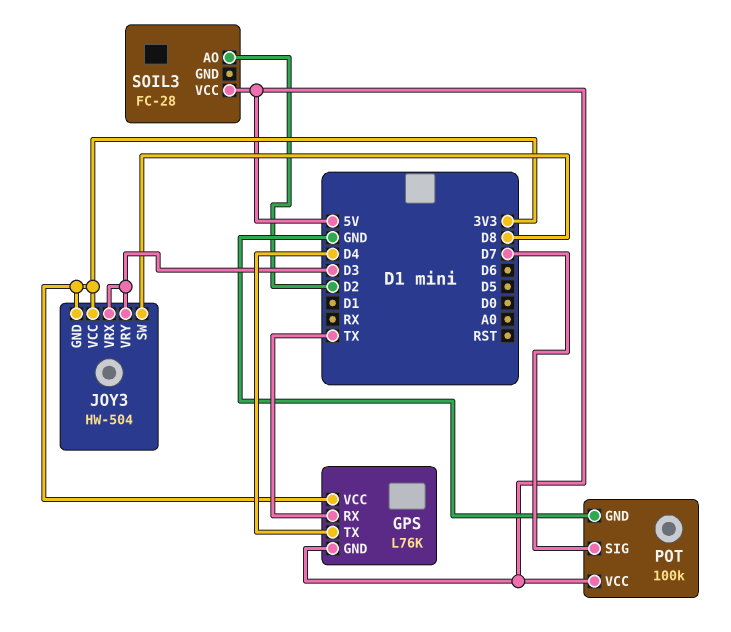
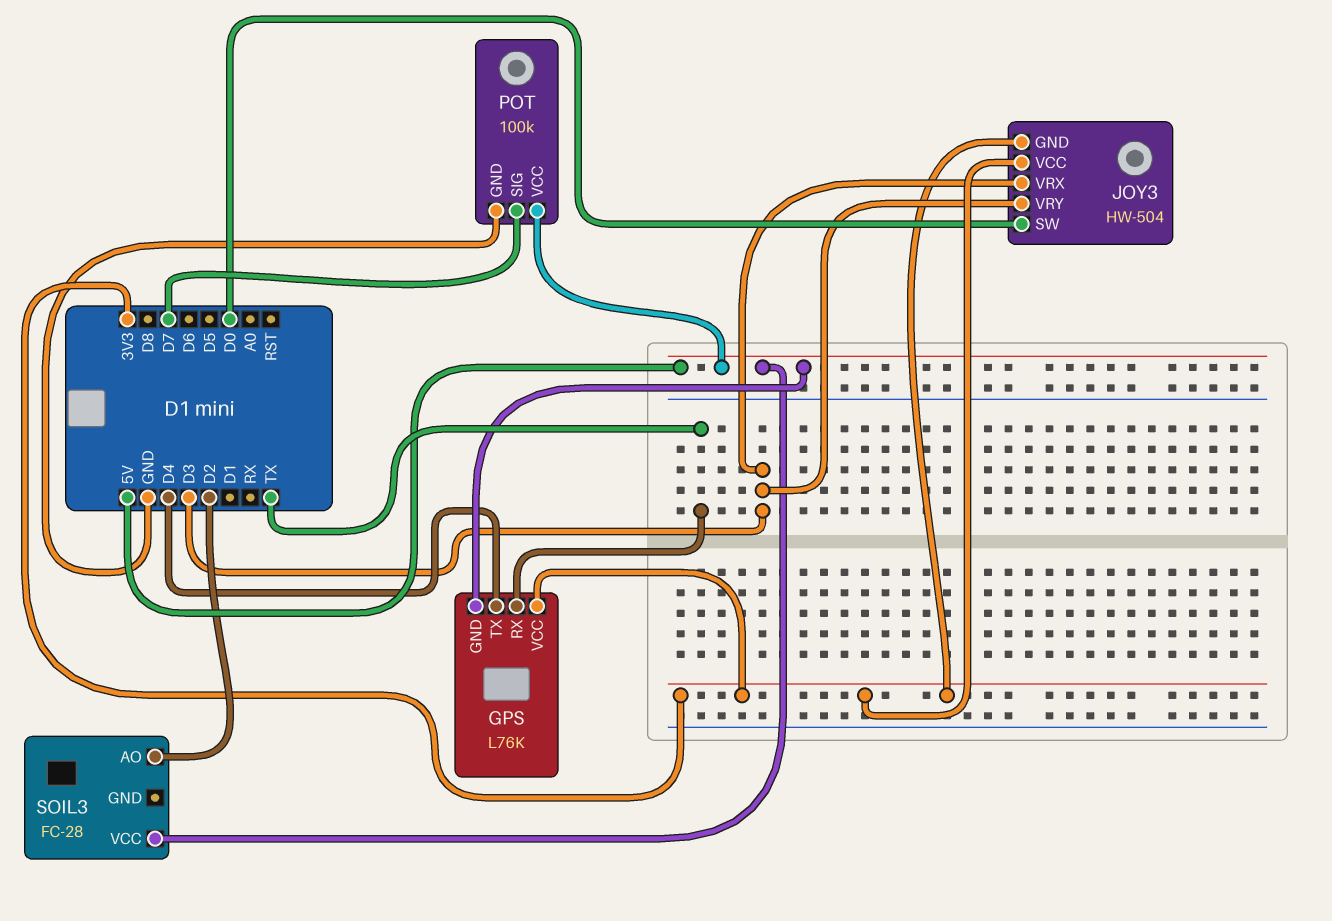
JOY3 pin SW: D8 -> D0

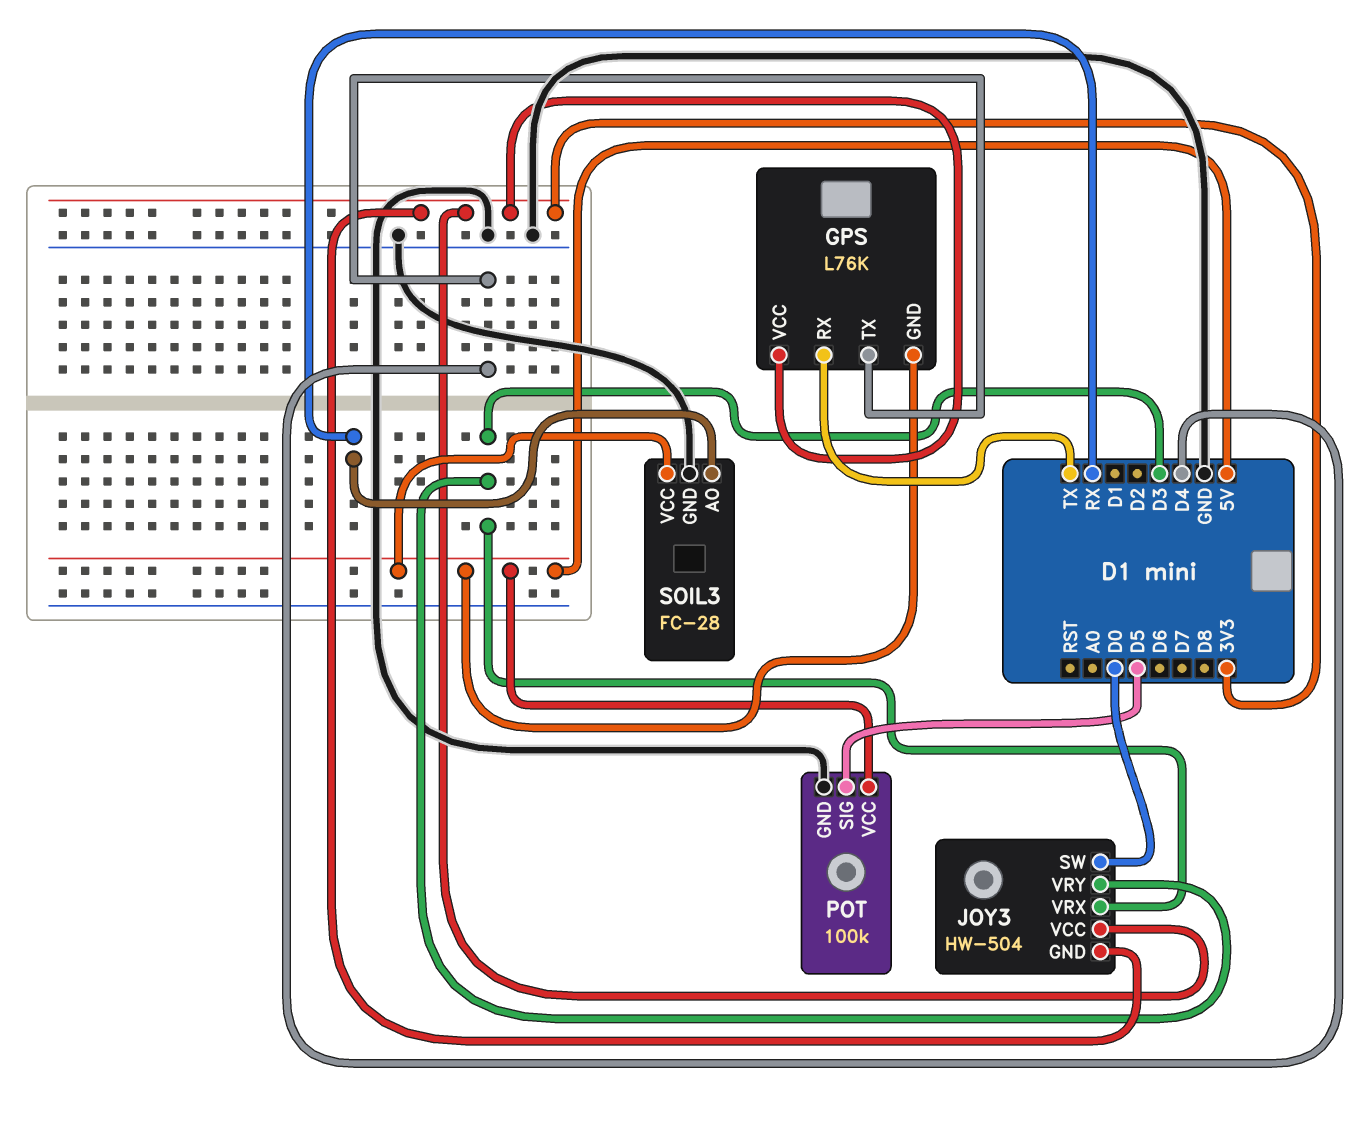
POT pin SIG: D7 -> D5
SOIL3 pin AO: D2 -> RX
SOIL3 pin GND: none -> GND

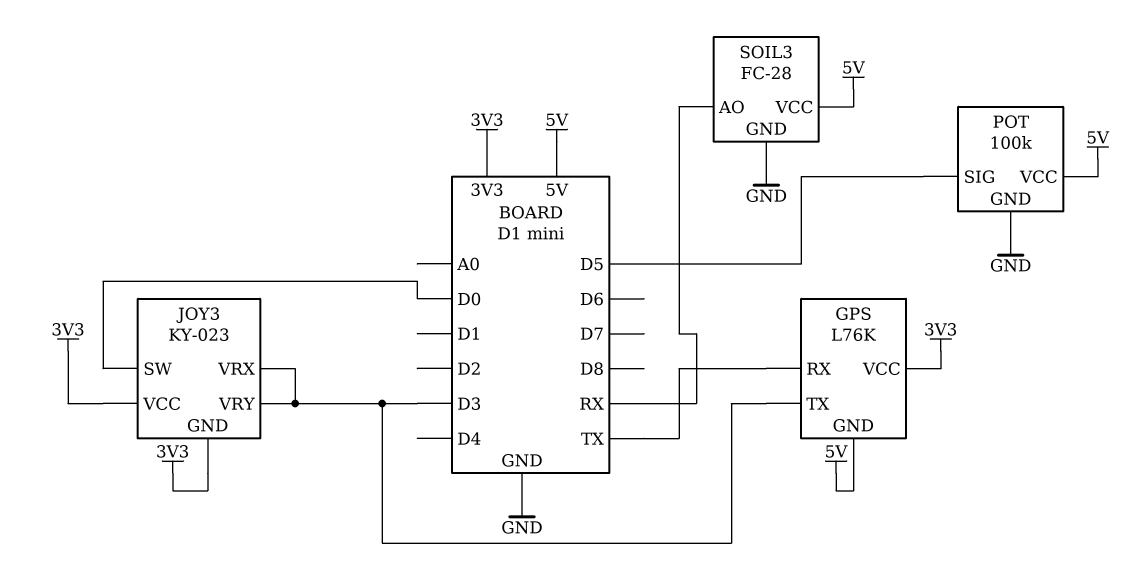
GPS pin TX: D4 -> D3
JOY3: HW-504 -> KY-023

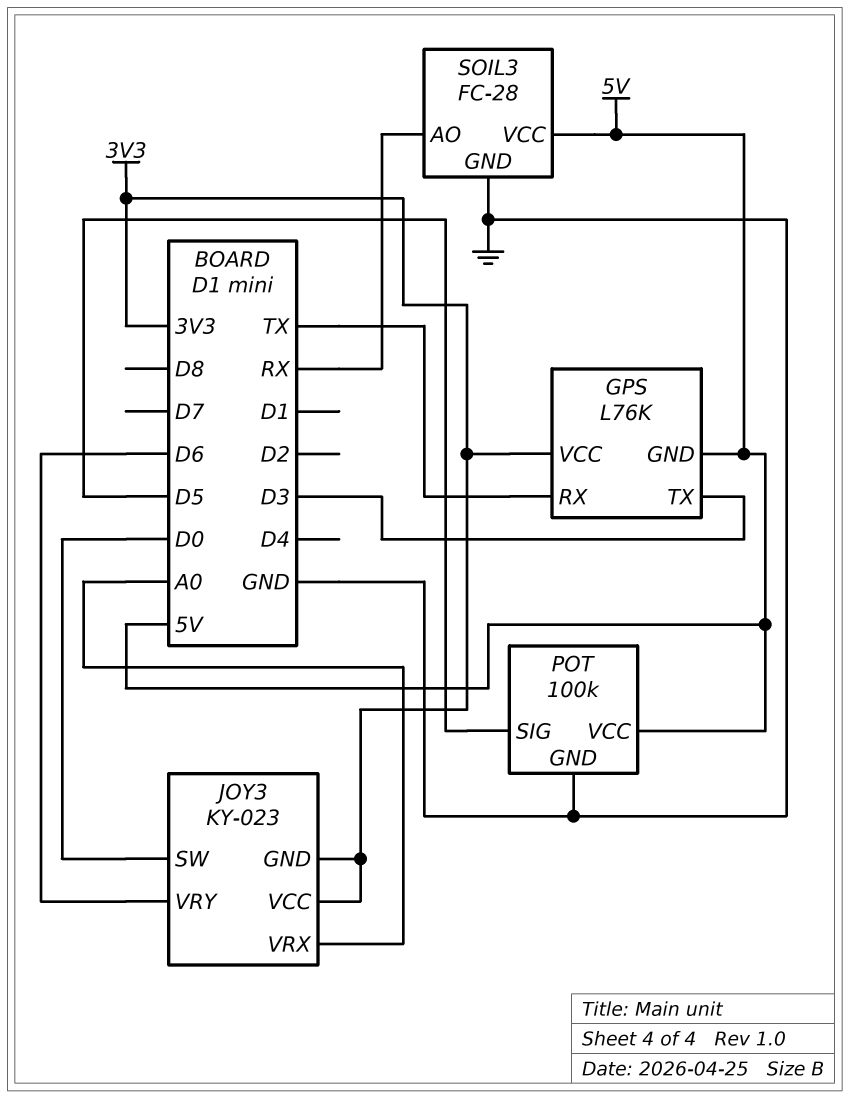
JOY3 pin VRX: D3 -> A0
JOY3 pin VRY: D3 -> D6

